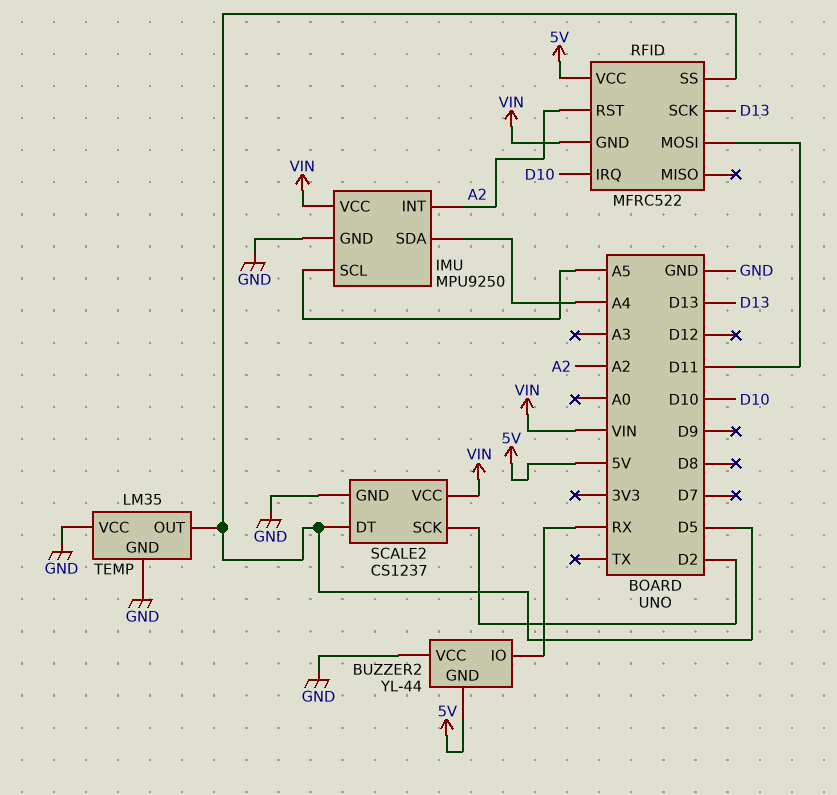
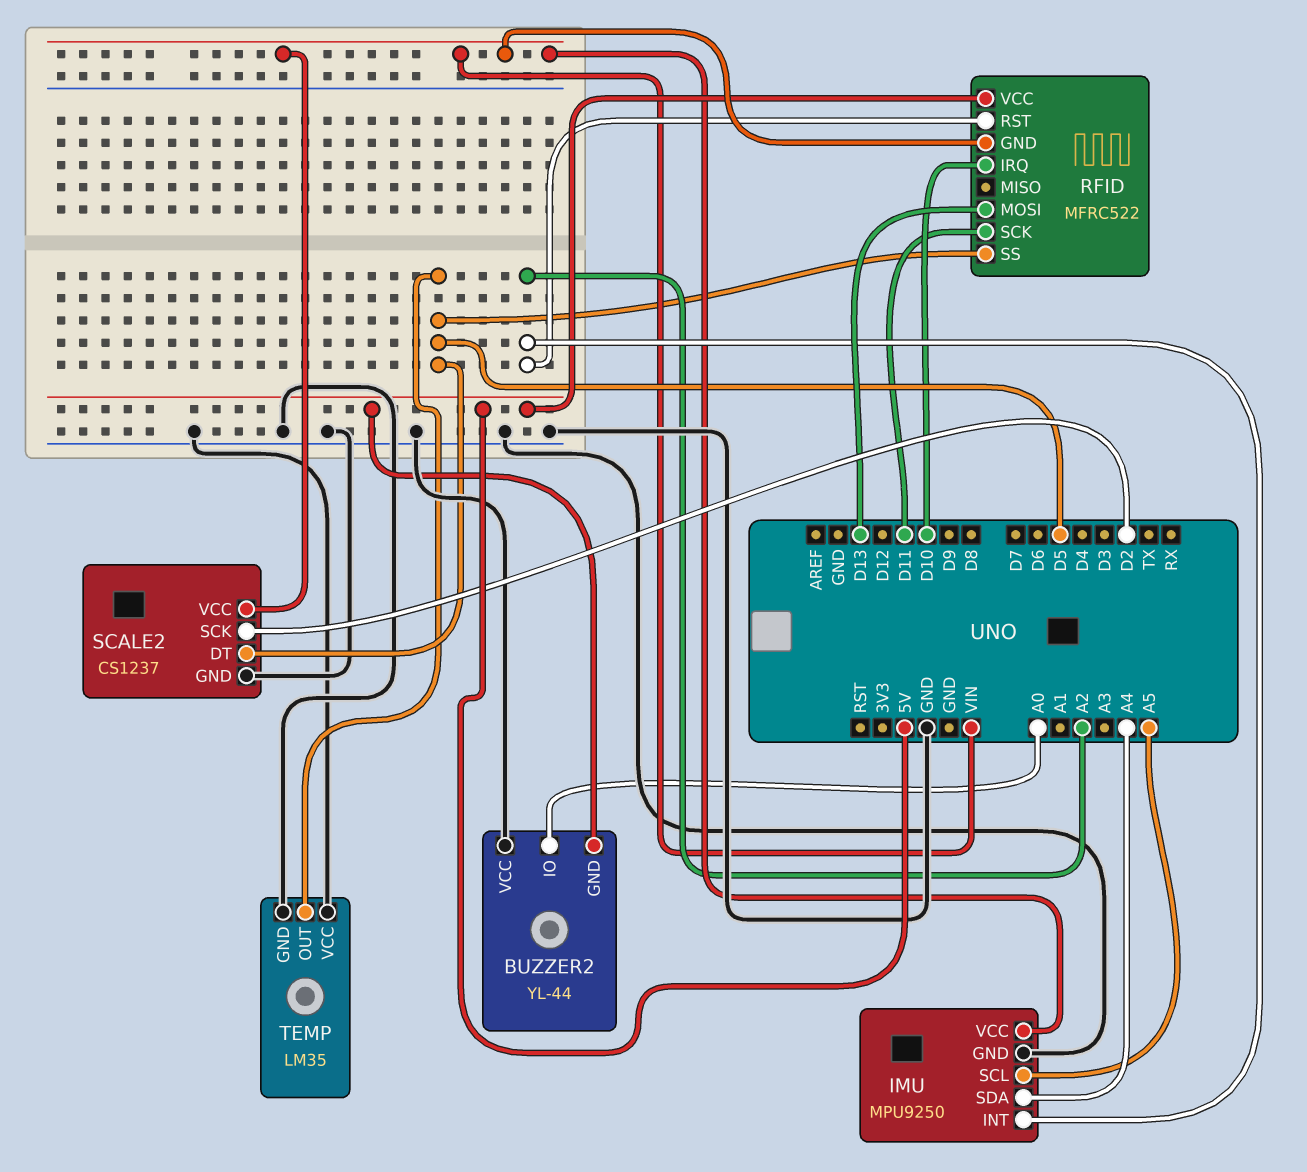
BUZZER2 pin IO: RX -> A0
RFID pin MOSI: D11 -> D13
RFID pin SCK: D13 -> D11

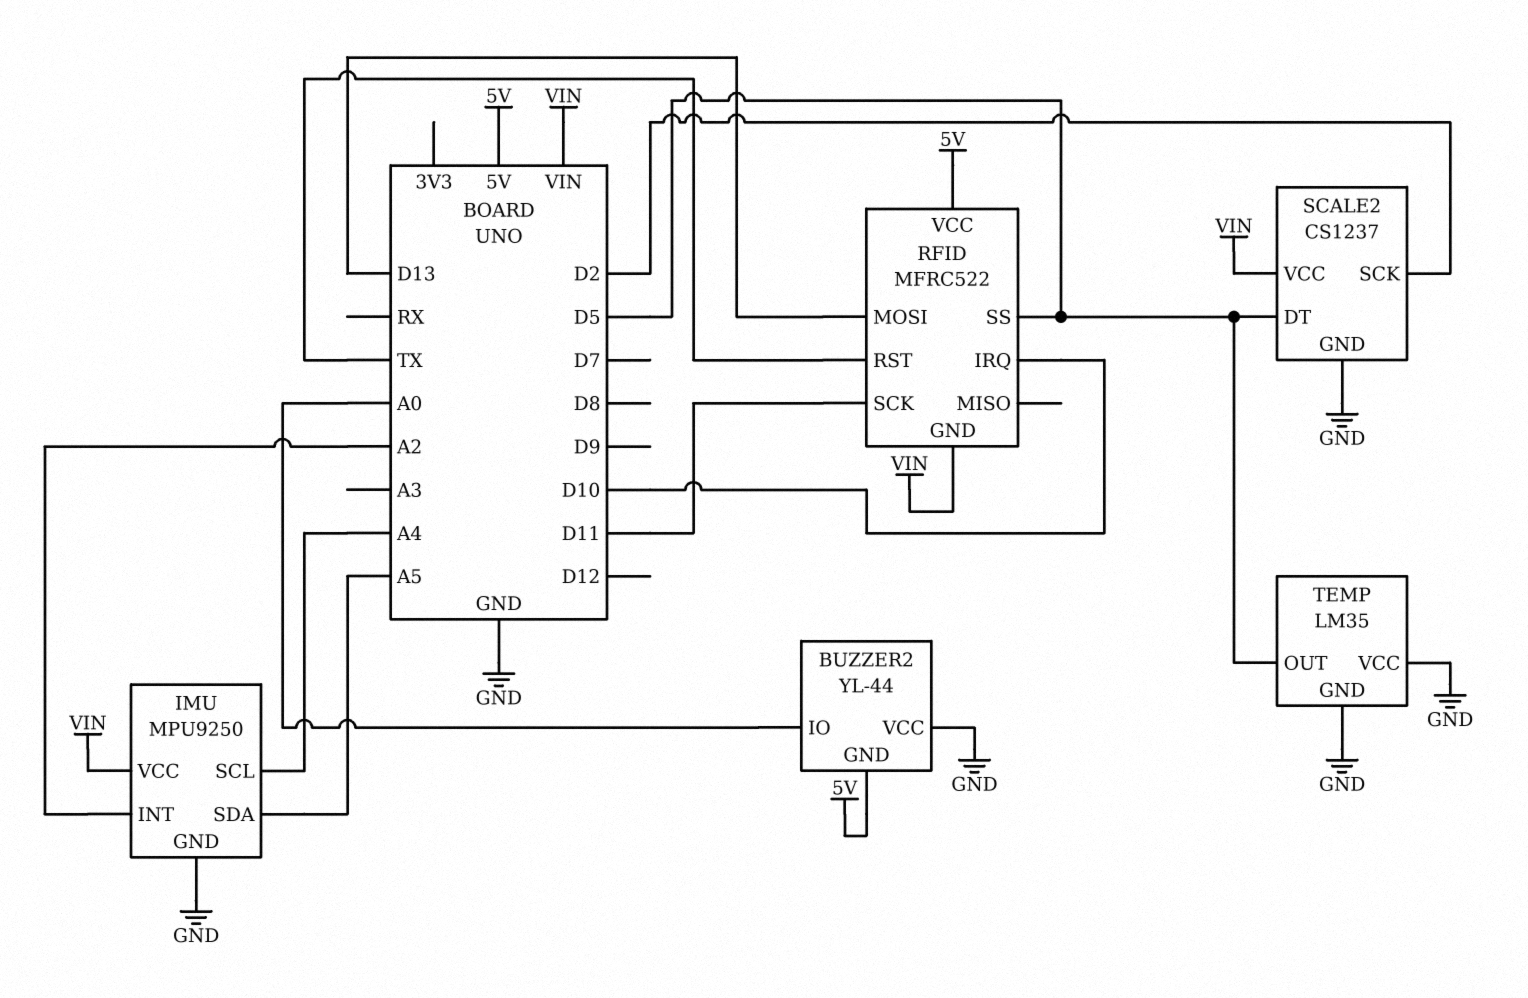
IMU pin SCL: A5 -> A4
IMU pin SDA: A4 -> A5
RFID pin RST: A2 -> TX

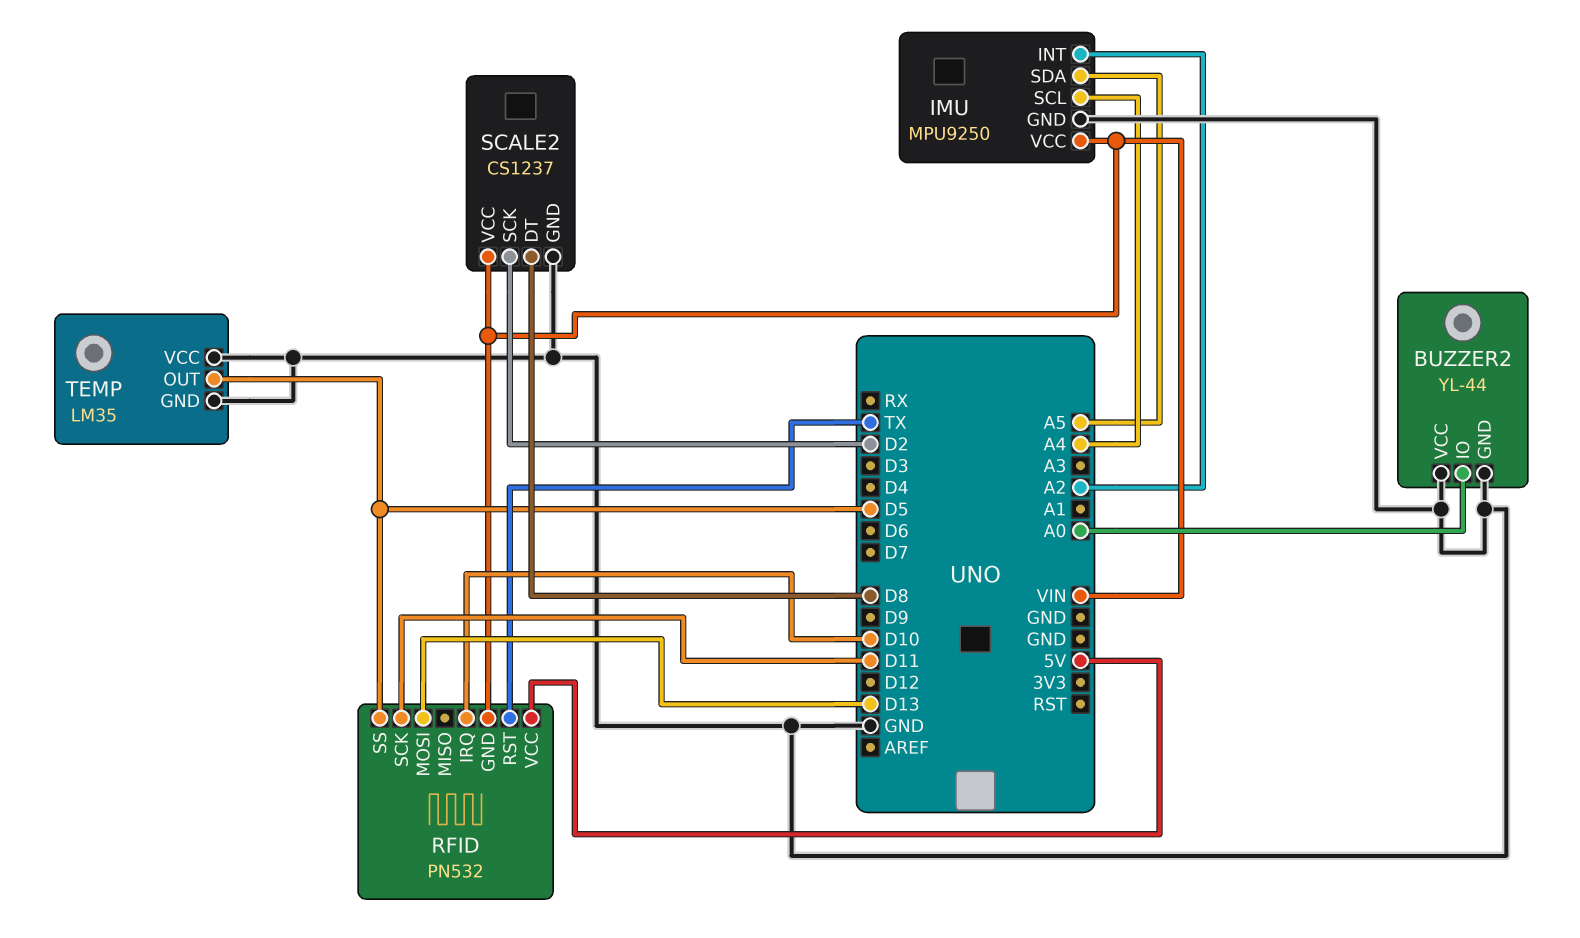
BUZZER2 pin GND: 5V -> GND
RFID: MFRC522 -> PN532
SCALE2 pin DT: D5 -> D8

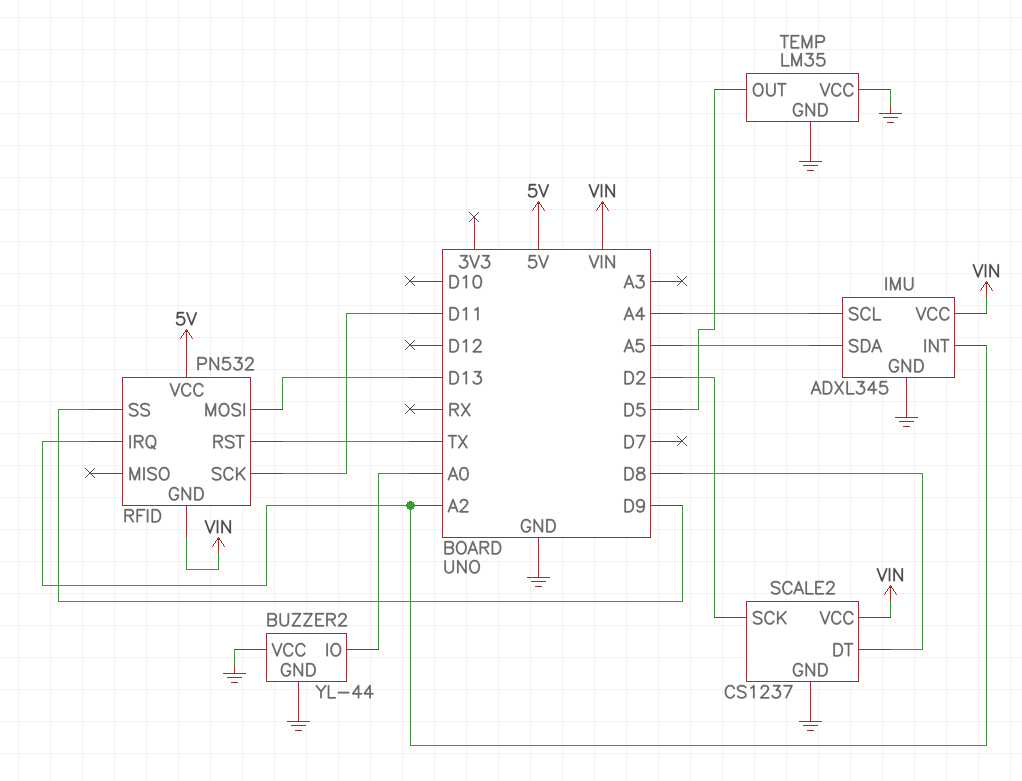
IMU: MPU9250 -> ADXL345
RFID pin IRQ: D10 -> A2
RFID pin SS: D5 -> D9

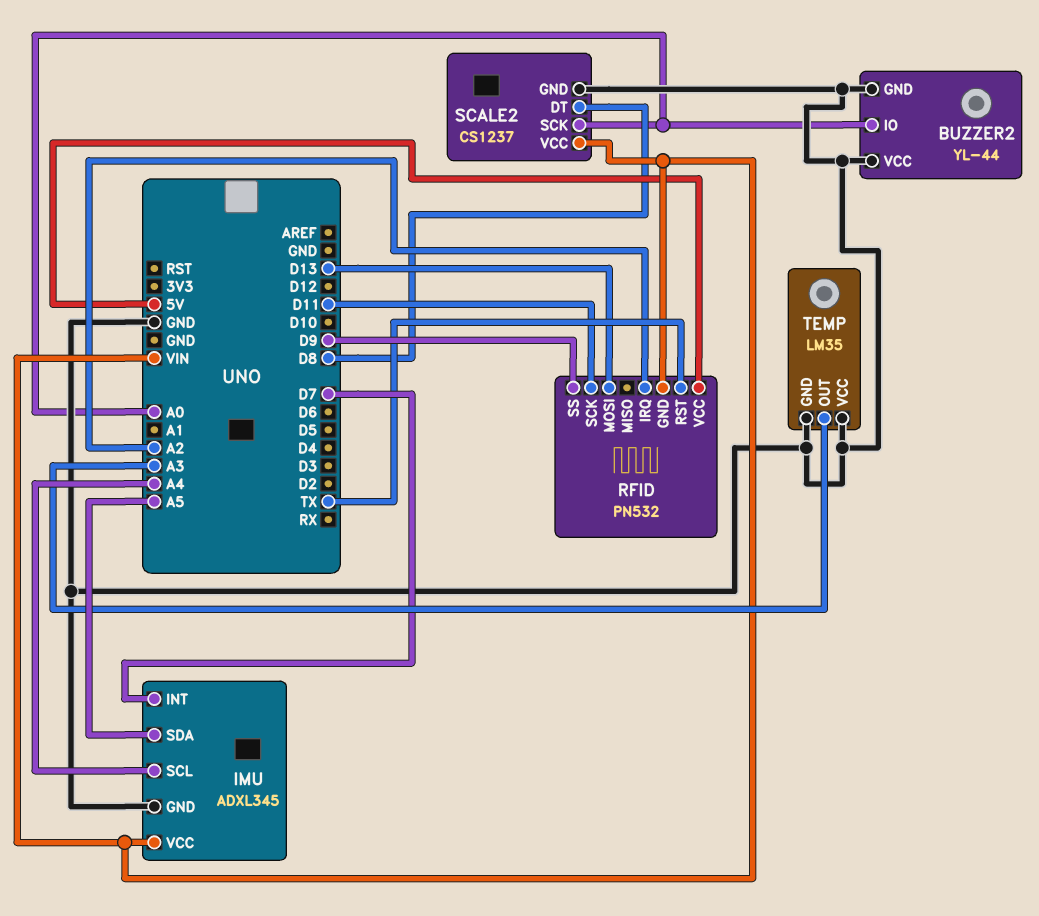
IMU pin INT: A2 -> D7
SCALE2 pin SCK: D2 -> A0
TEMP pin OUT: D5 -> A3

